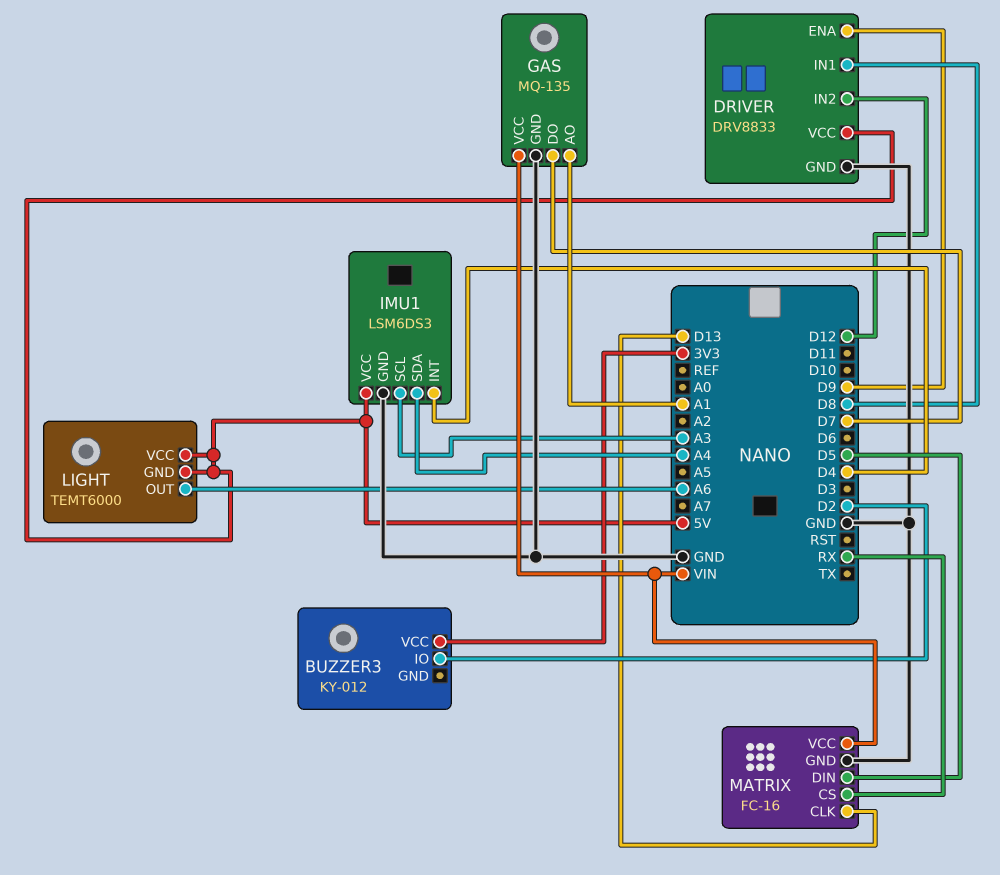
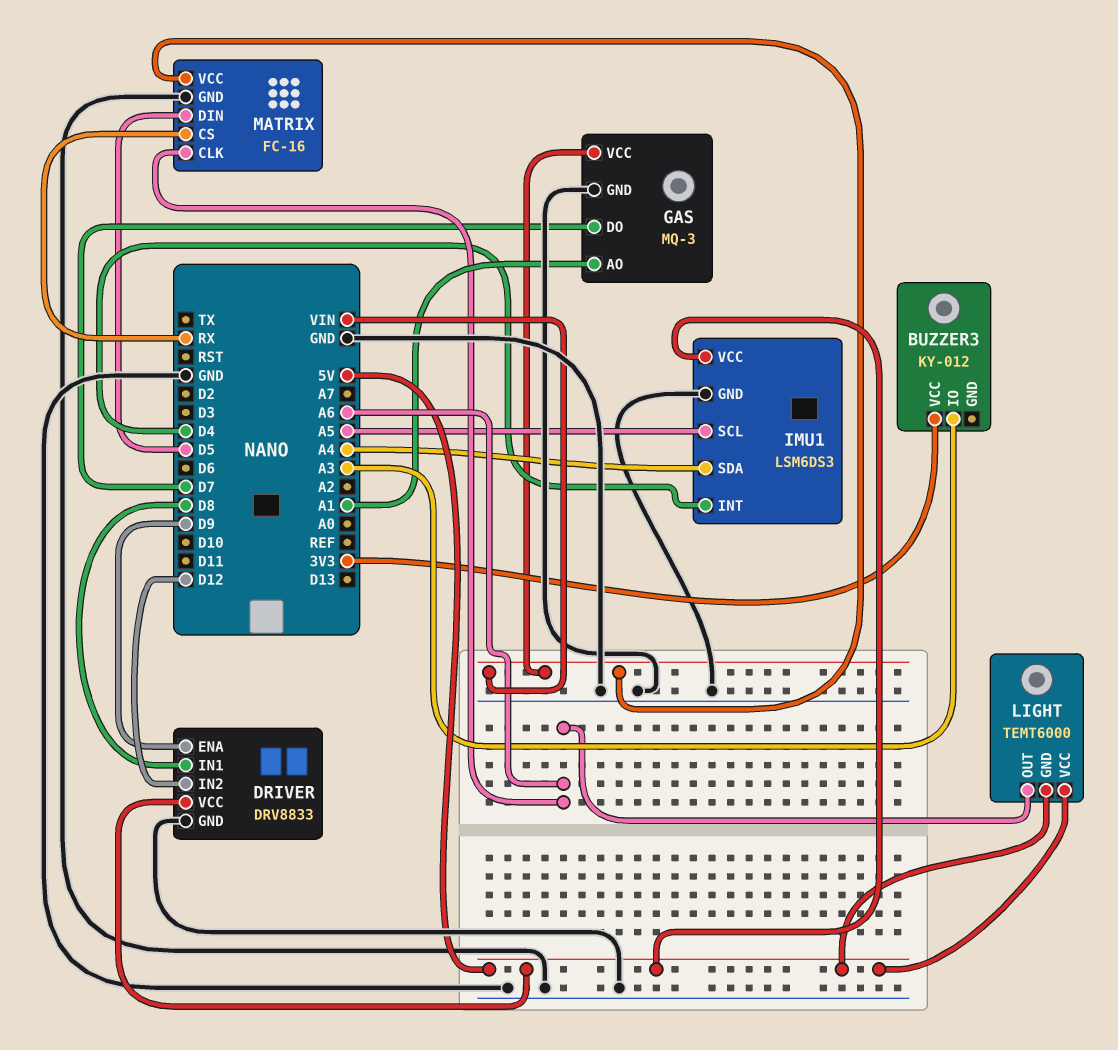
BUZZER3 pin IO: D2 -> A3
GAS: MQ-135 -> MQ-3
IMU1 pin SCL: A3 -> A5
MATRIX pin CLK: D13 -> A6

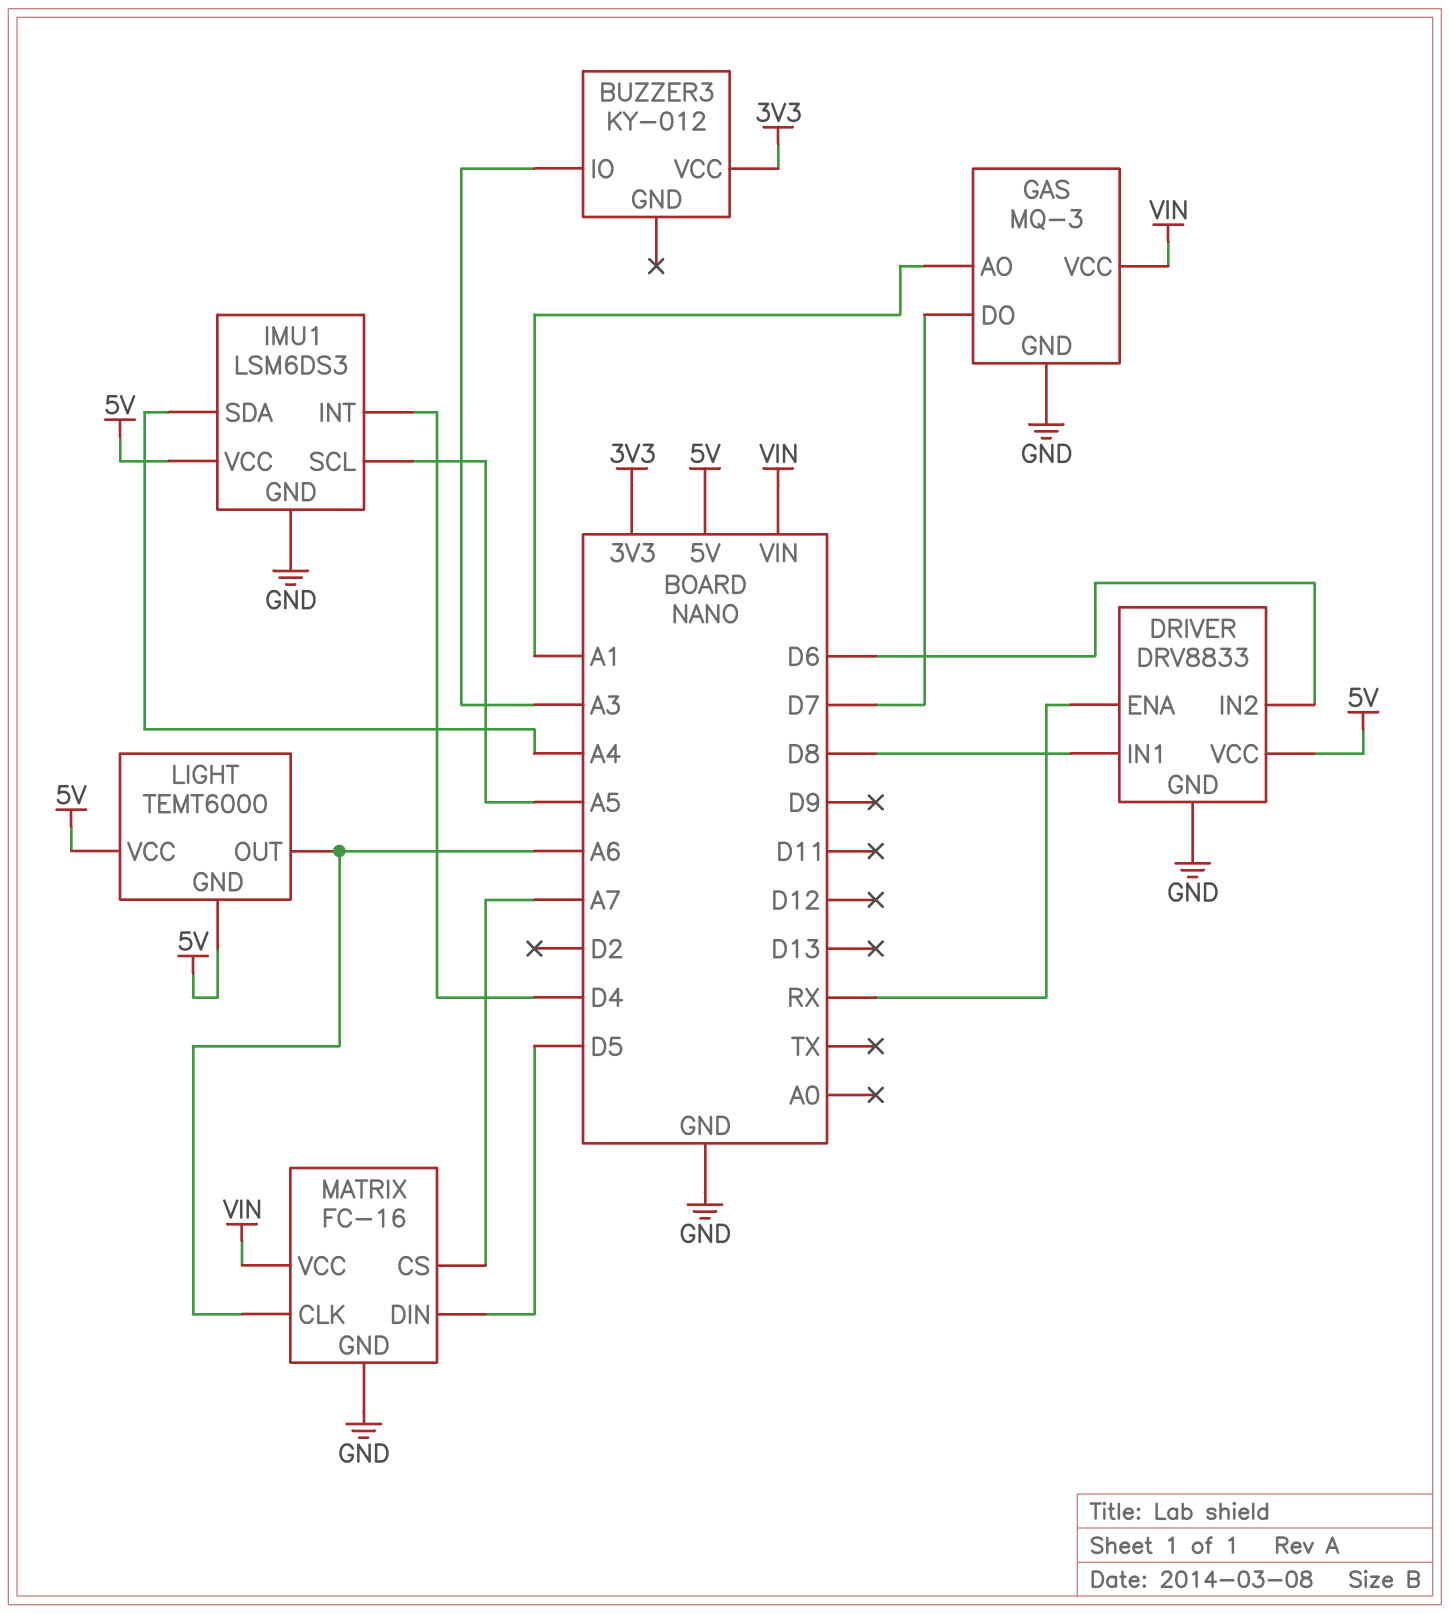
DRIVER pin ENA: D9 -> RX
DRIVER pin IN2: D12 -> D6
MATRIX pin CS: RX -> A7

